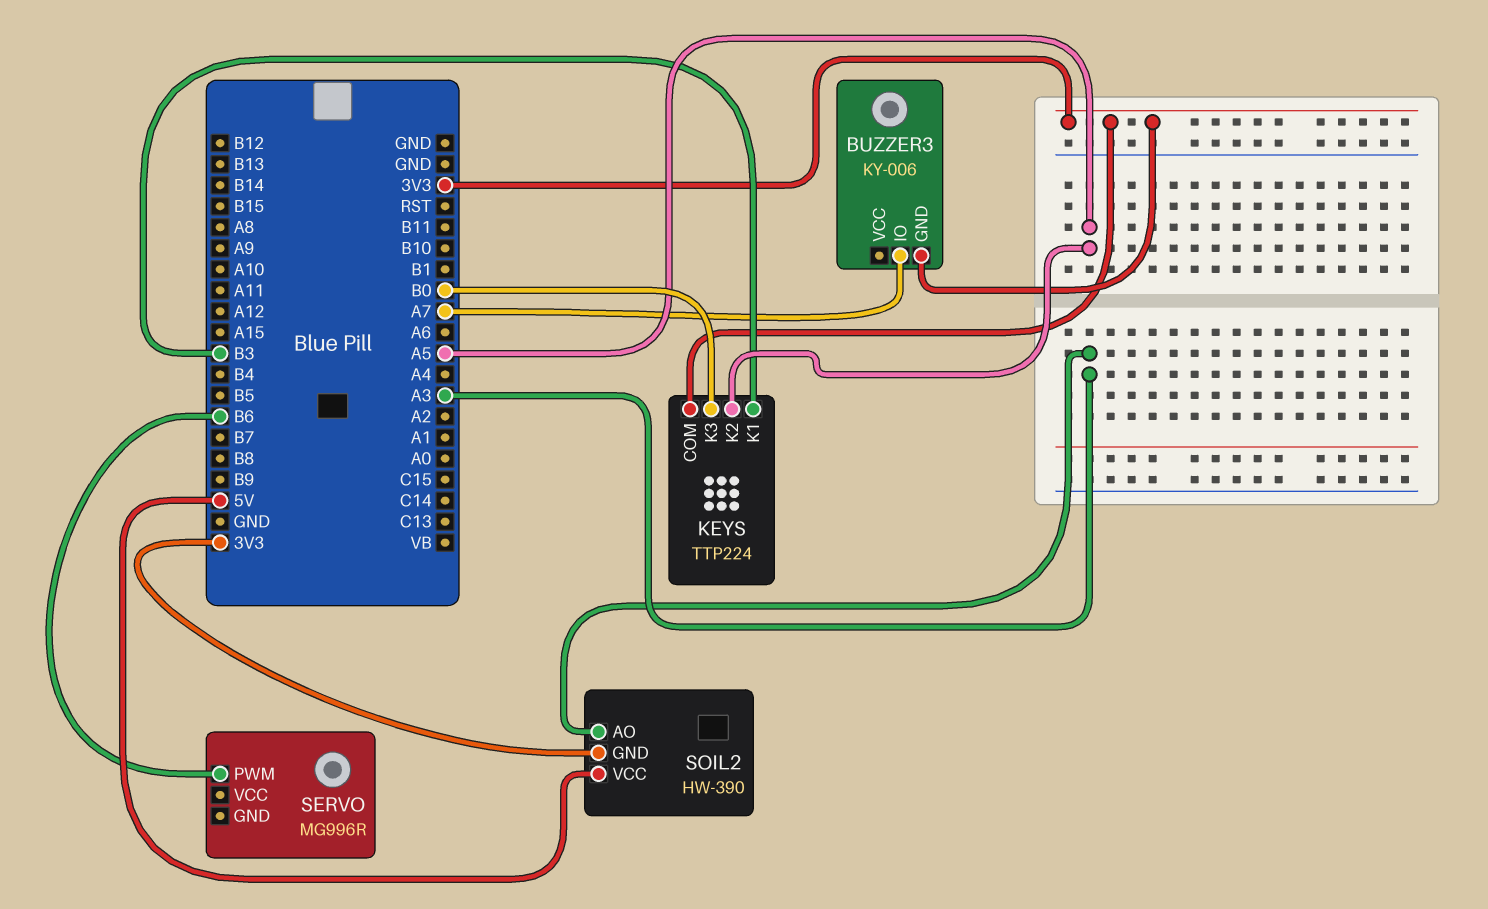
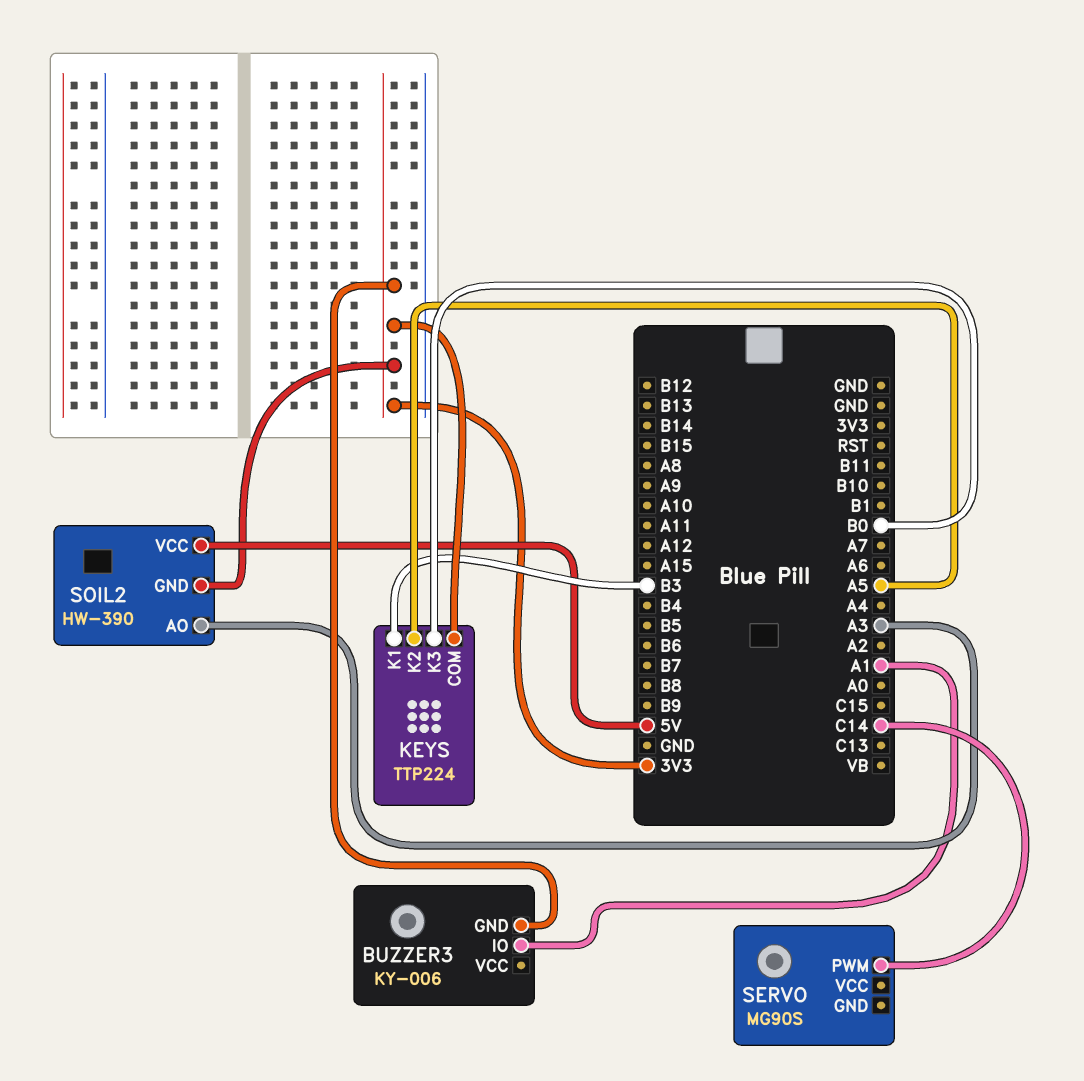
BUZZER3 pin IO: A7 -> A1
SERVO: MG996R -> MG90S
SERVO pin PWM: B6 -> C14

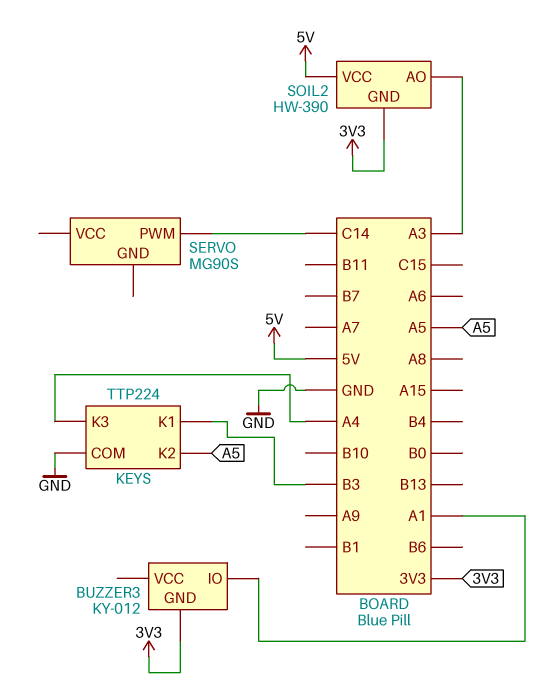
BUZZER3: KY-006 -> KY-012
KEYS pin COM: 3V3 -> GND
KEYS pin K3: B0 -> A4

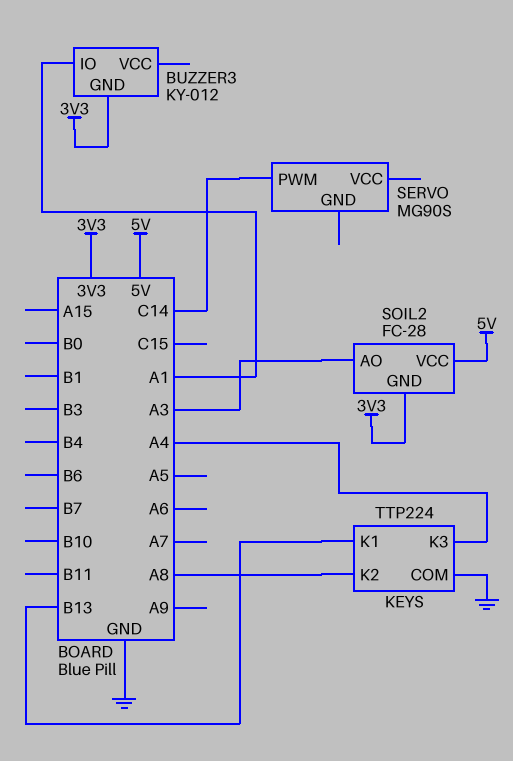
KEYS pin K1: B3 -> B13
KEYS pin K2: A5 -> A8
SOIL2: HW-390 -> FC-28

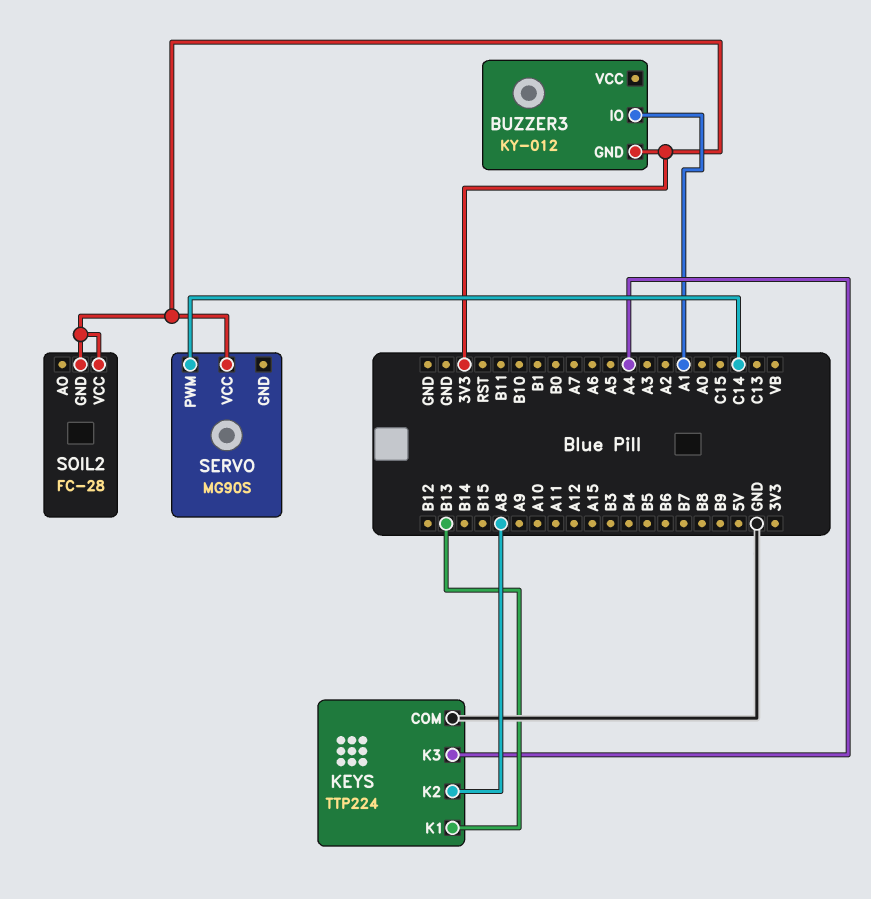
SERVO pin VCC: none -> 3V3
SOIL2 pin AO: A3 -> none
SOIL2 pin VCC: 5V -> 3V3

